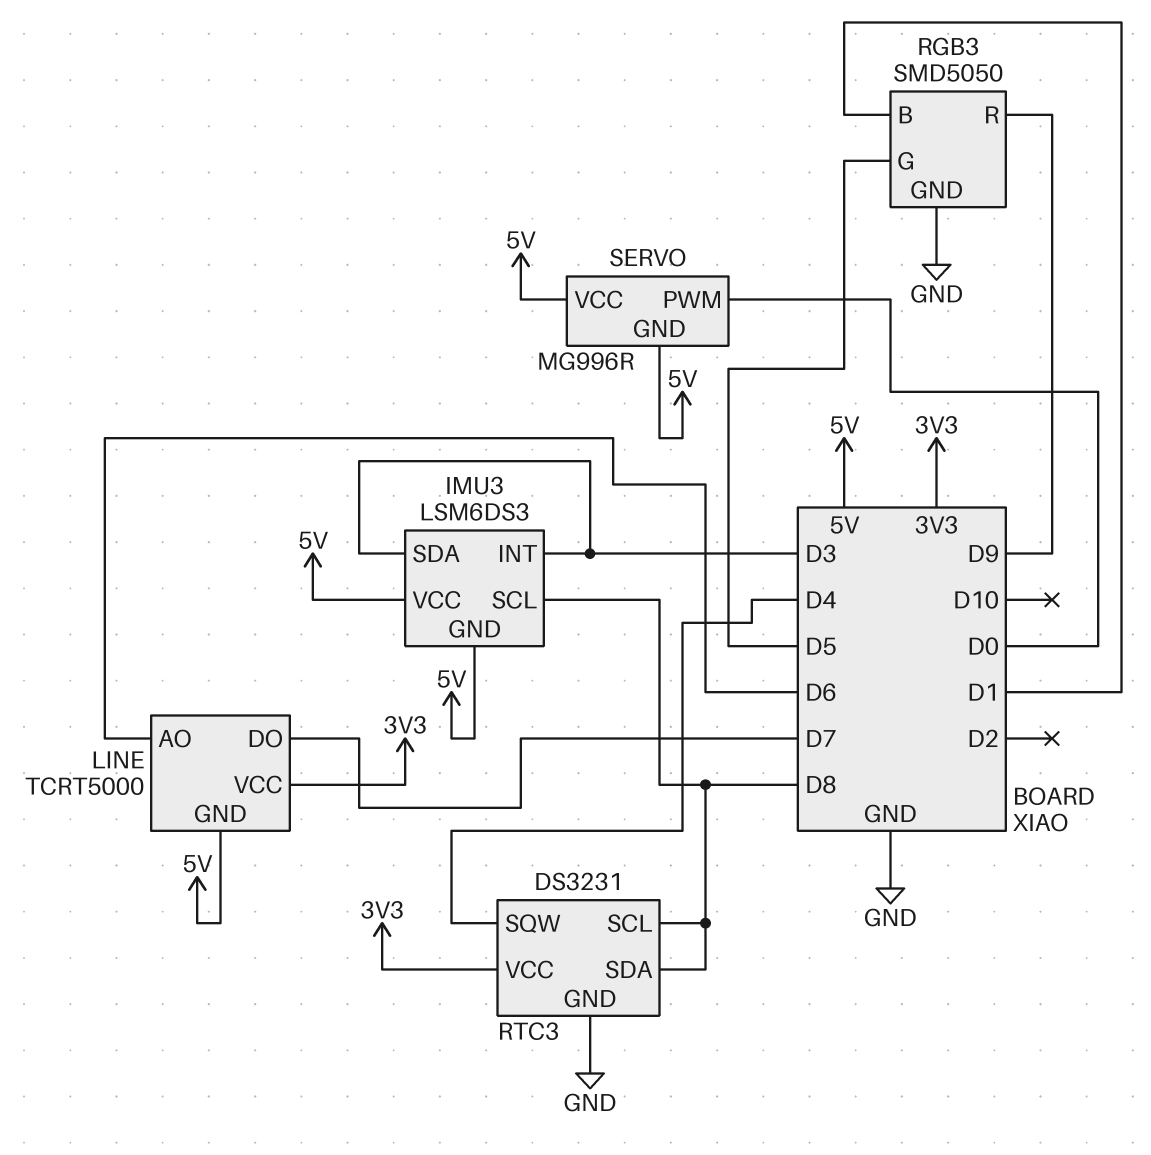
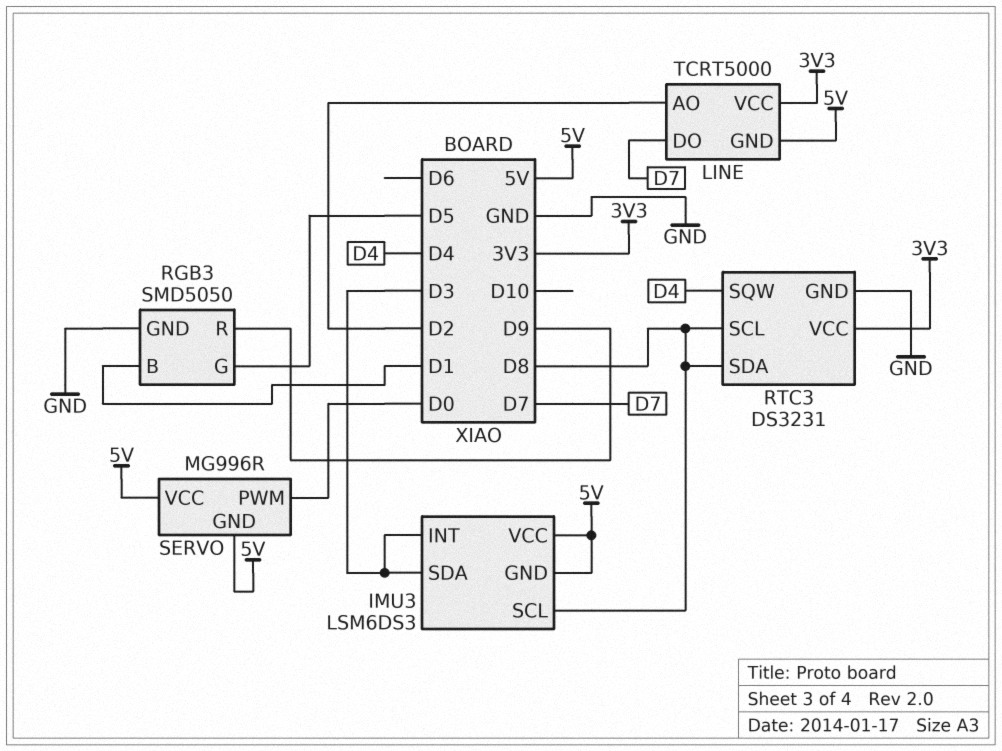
LINE pin AO: D6 -> D2

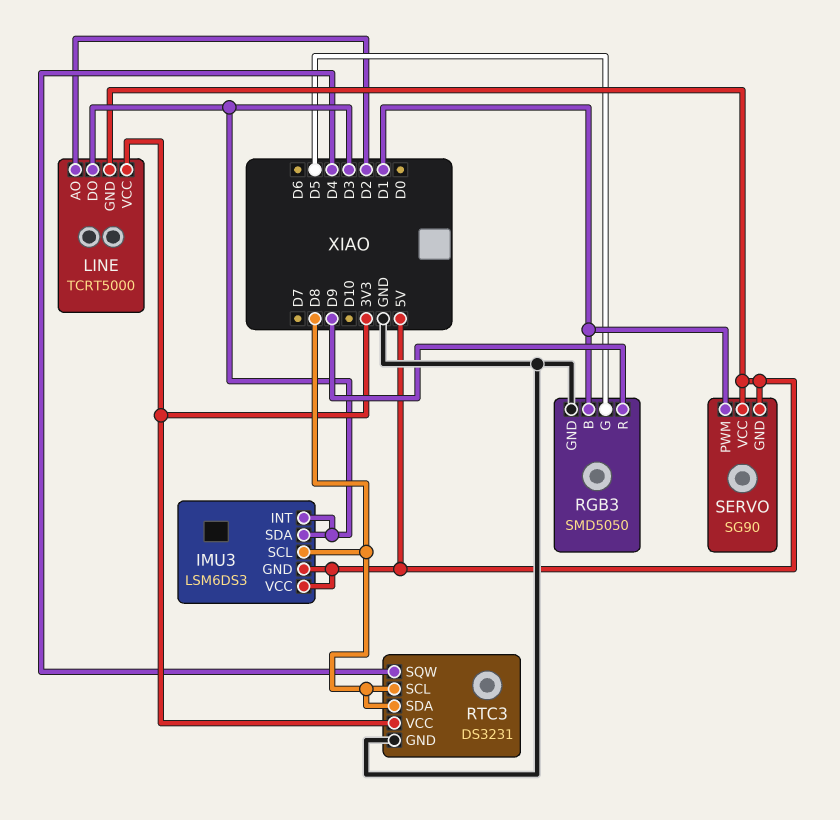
LINE pin DO: D7 -> D3
SERVO: MG996R -> SG90
SERVO pin PWM: D0 -> D1

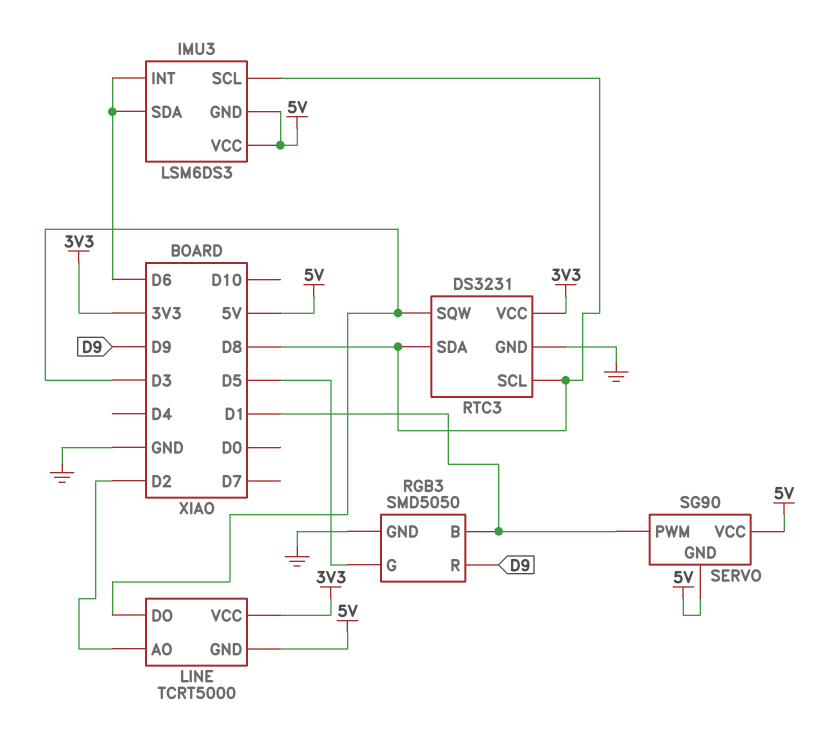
IMU3 pin INT: D3 -> D6
IMU3 pin SDA: D3 -> D6
RTC3 pin SQW: D4 -> D3

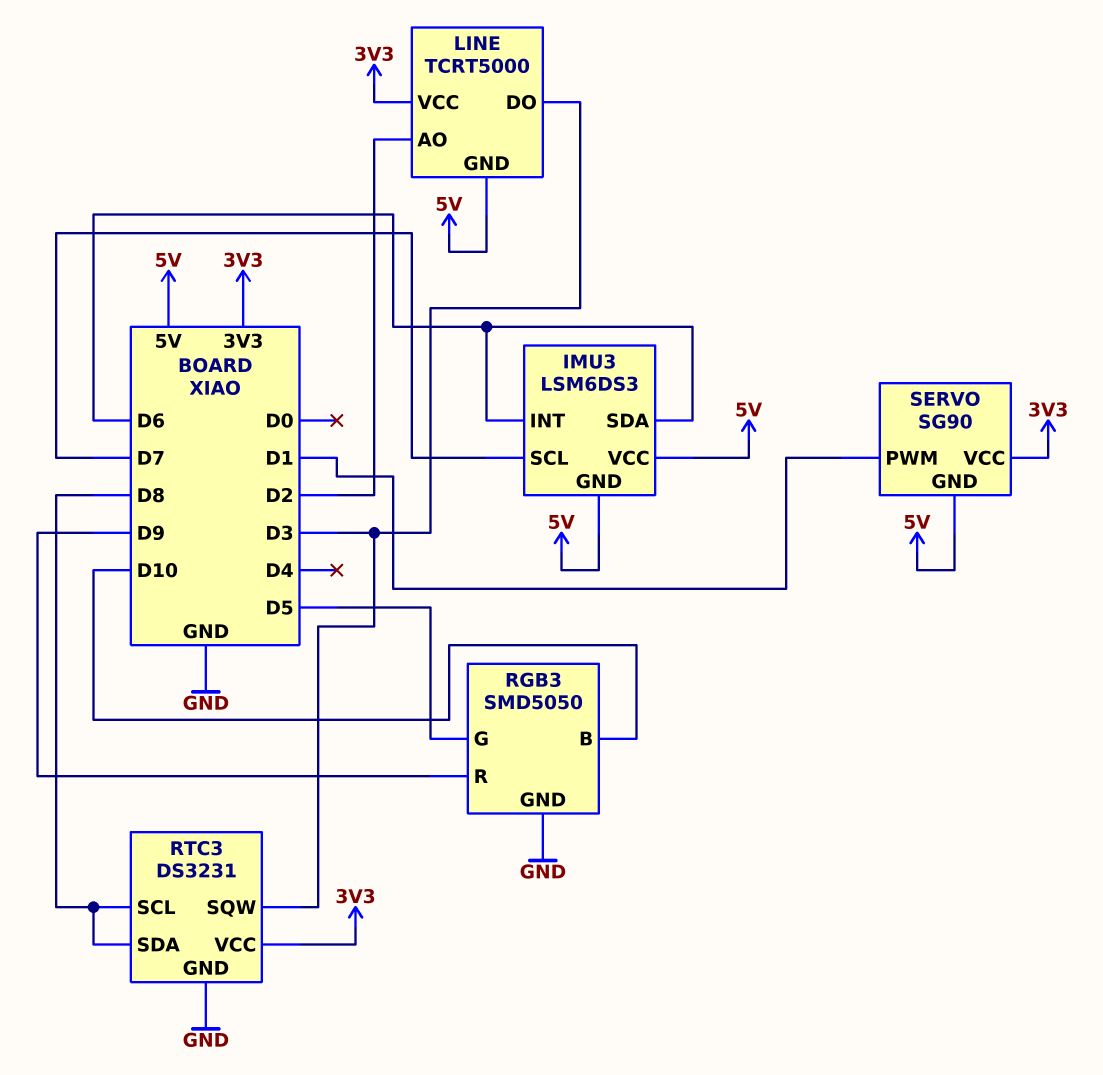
IMU3 pin SCL: D8 -> D7
RGB3 pin B: D1 -> D10
SERVO pin VCC: 5V -> 3V3

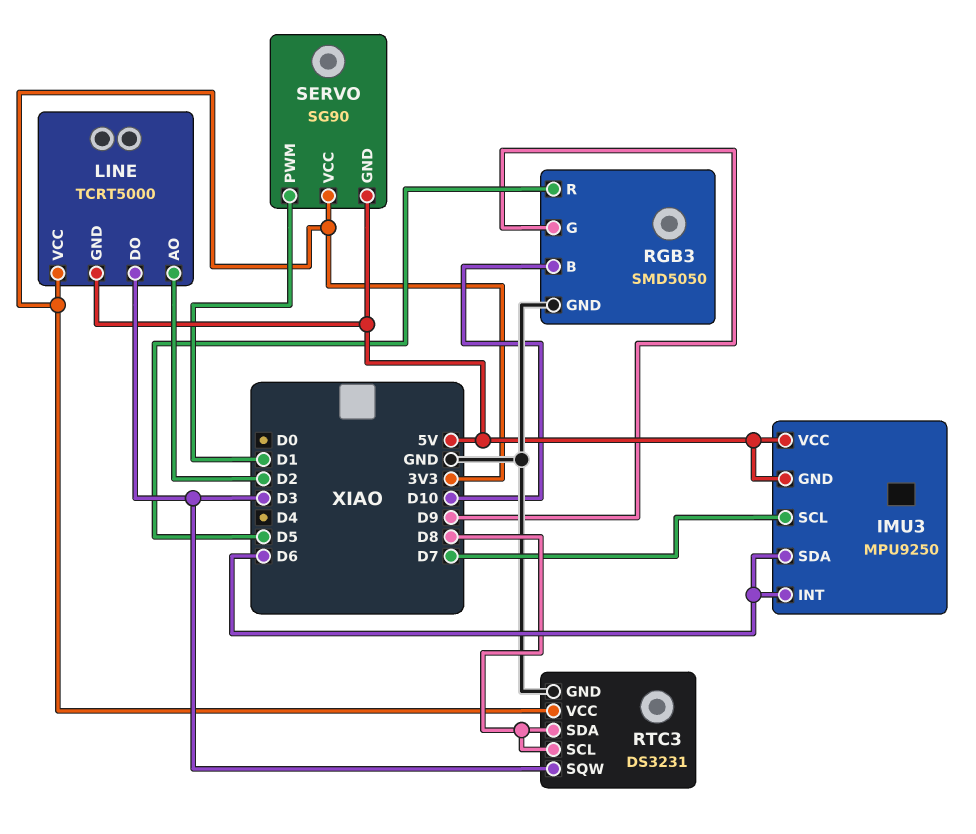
IMU3: LSM6DS3 -> MPU9250
RGB3 pin G: D5 -> D9
RGB3 pin R: D9 -> D5

